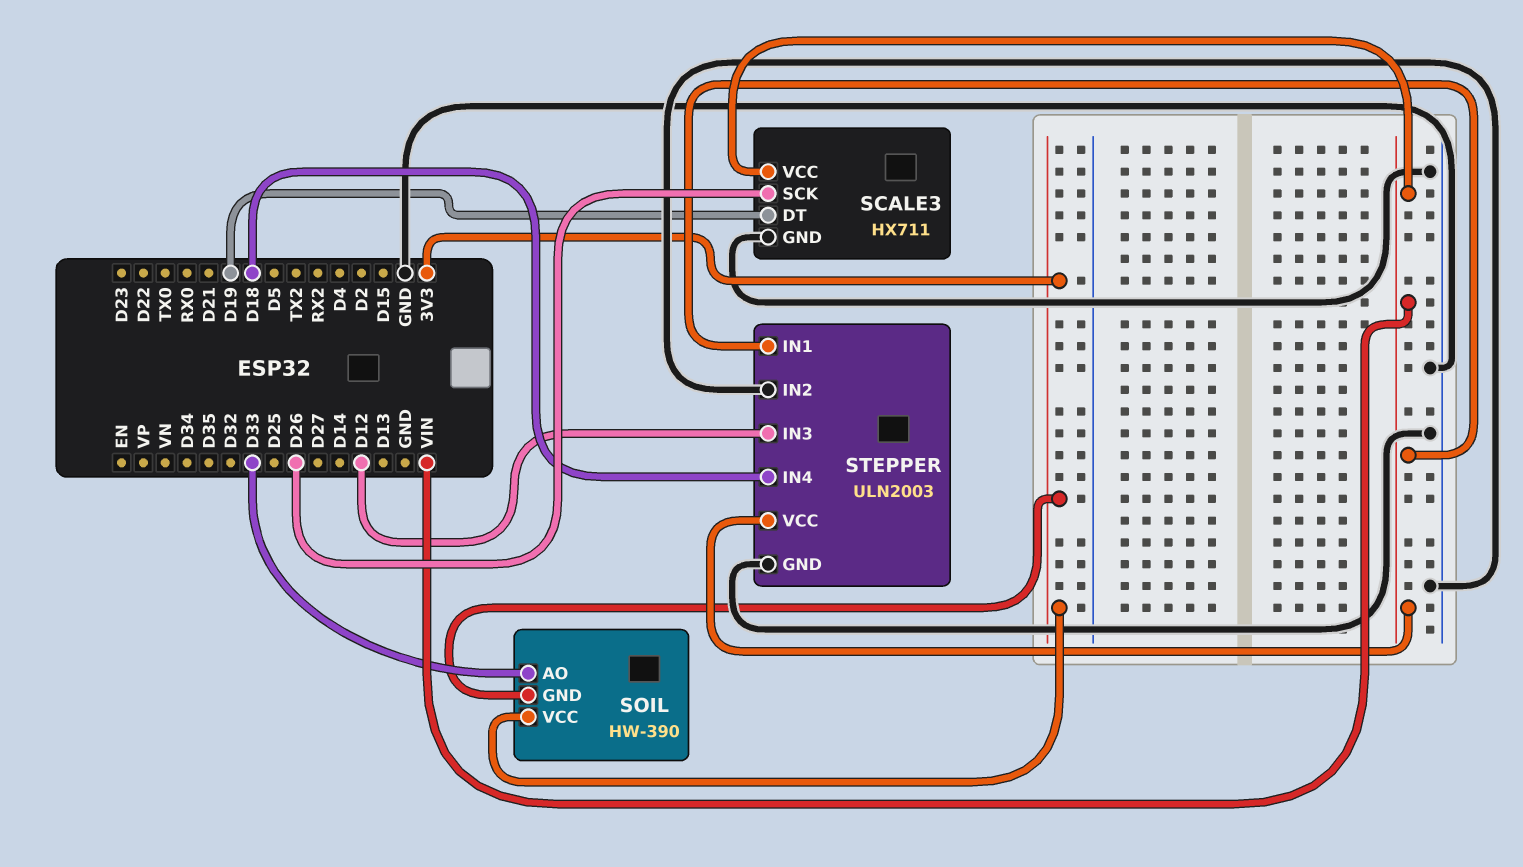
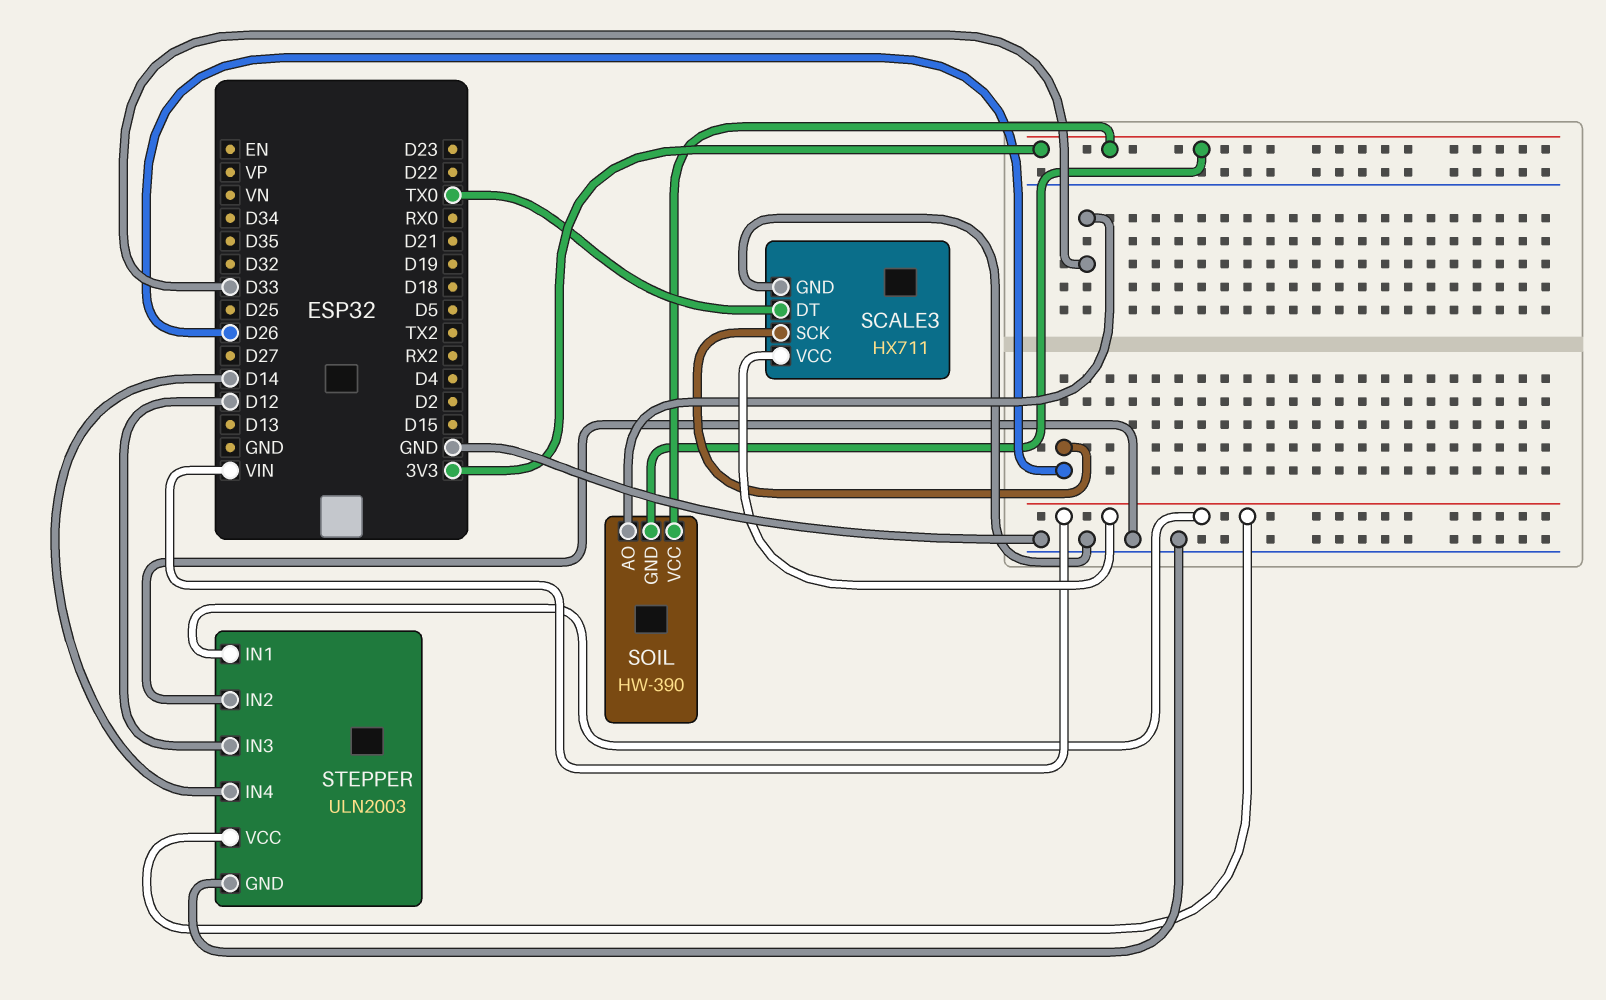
SCALE3 pin DT: D19 -> TX0
STEPPER pin IN4: D18 -> D14

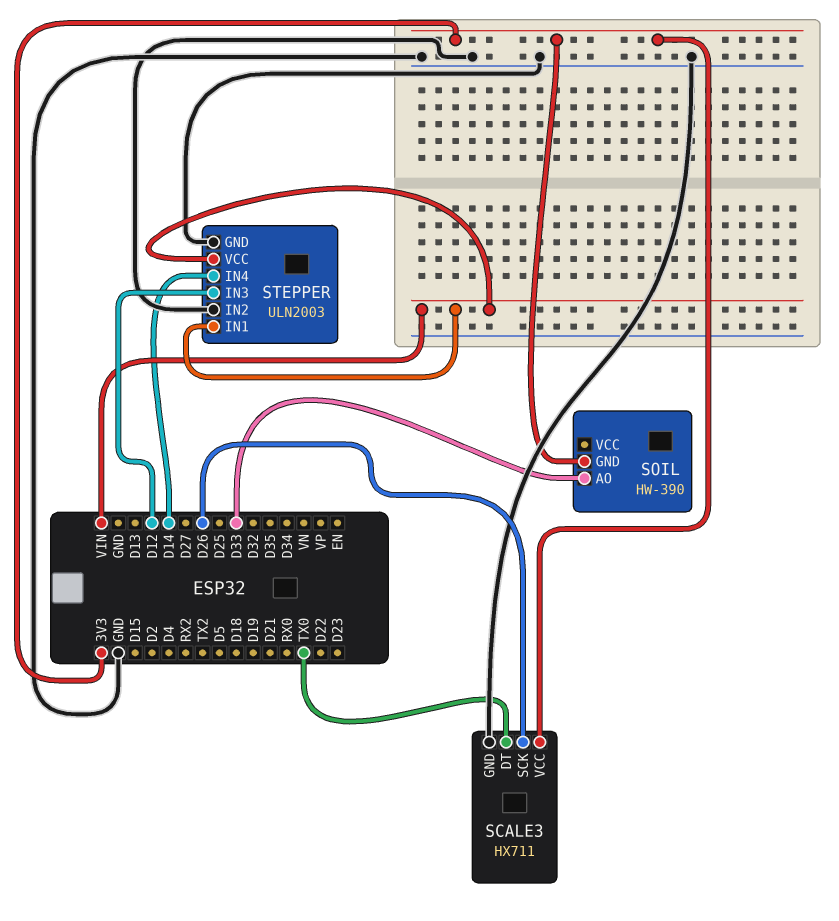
SCALE3 pin VCC: VIN -> 3V3
SOIL pin VCC: 3V3 -> none

